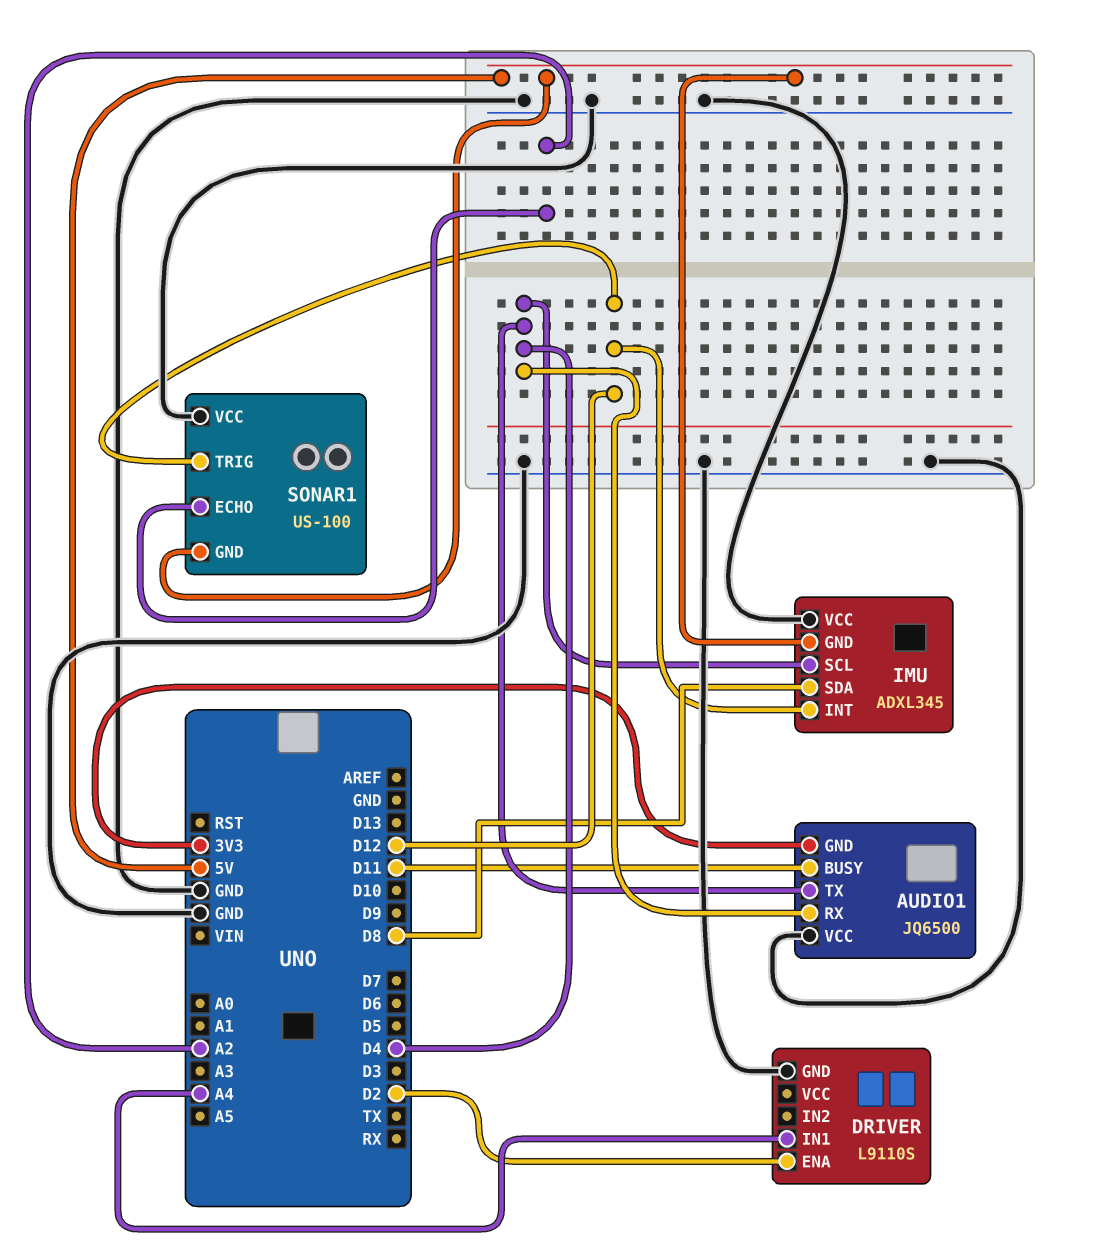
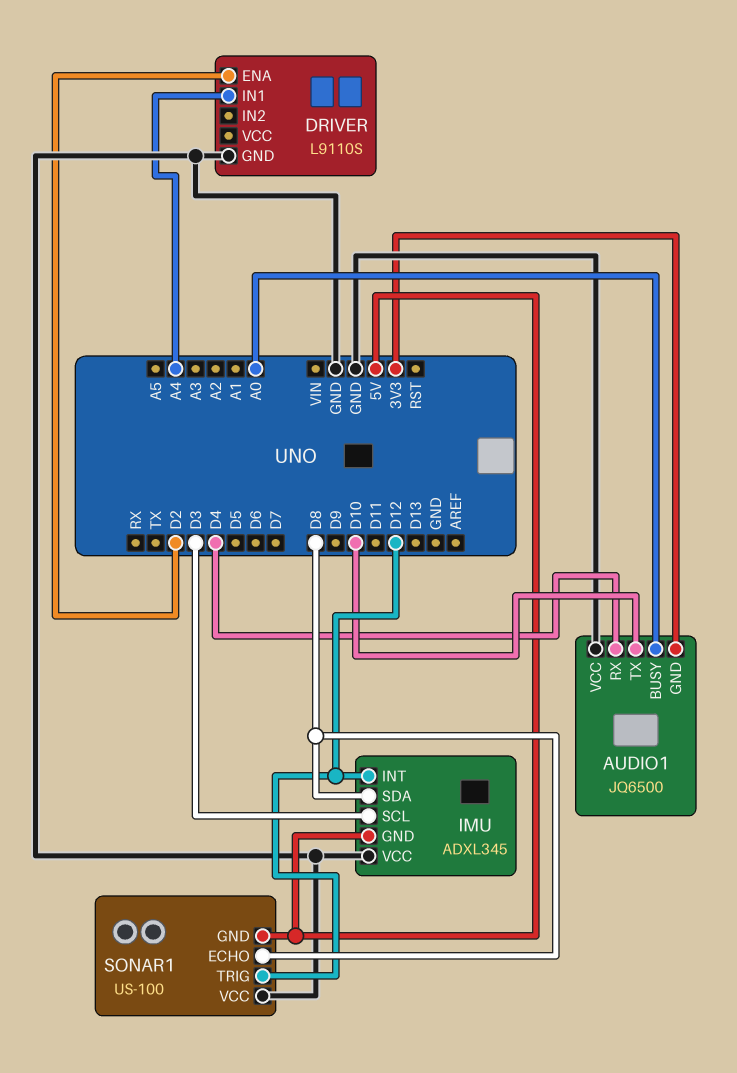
AUDIO1 pin BUSY: D11 -> A0
AUDIO1 pin TX: D4 -> D10
IMU pin SCL: D4 -> D3
SONAR1 pin ECHO: A2 -> D8

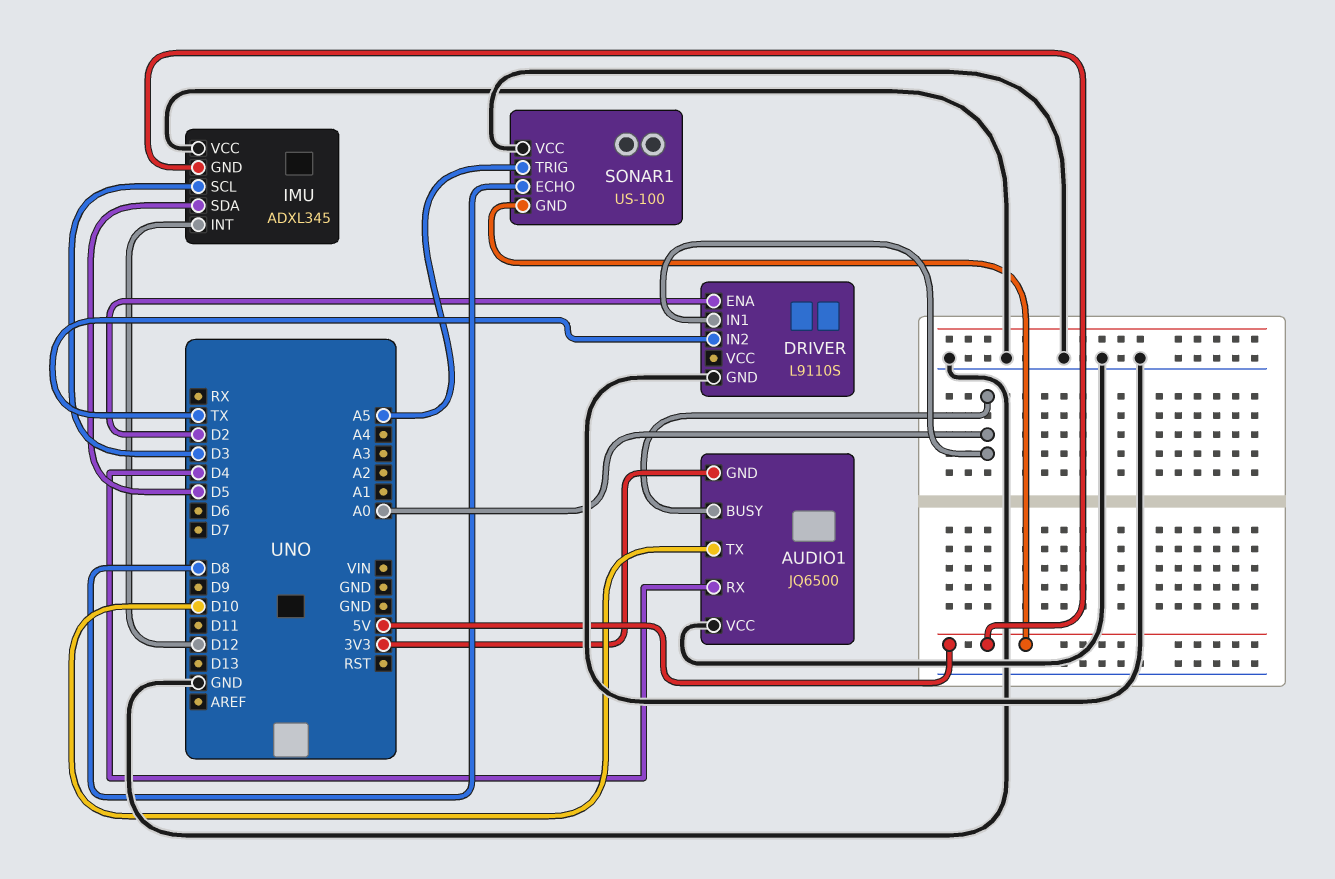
DRIVER pin IN1: A4 -> A0
DRIVER pin IN2: none -> TX
IMU pin SDA: D8 -> D5
SONAR1 pin TRIG: D12 -> A5

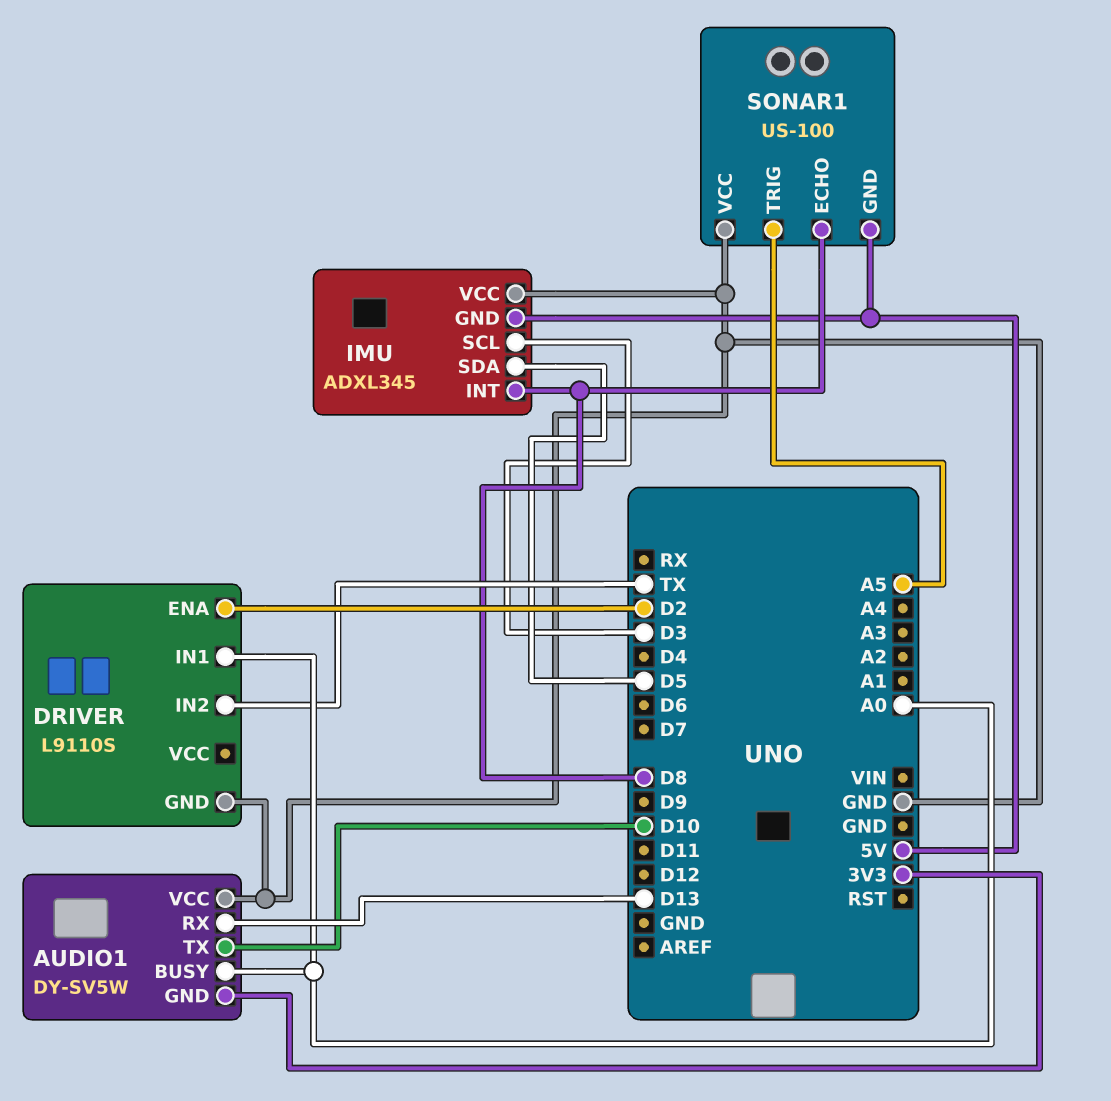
AUDIO1: JQ6500 -> DY-SV5W
AUDIO1 pin RX: D4 -> D13
IMU pin INT: D12 -> D8

